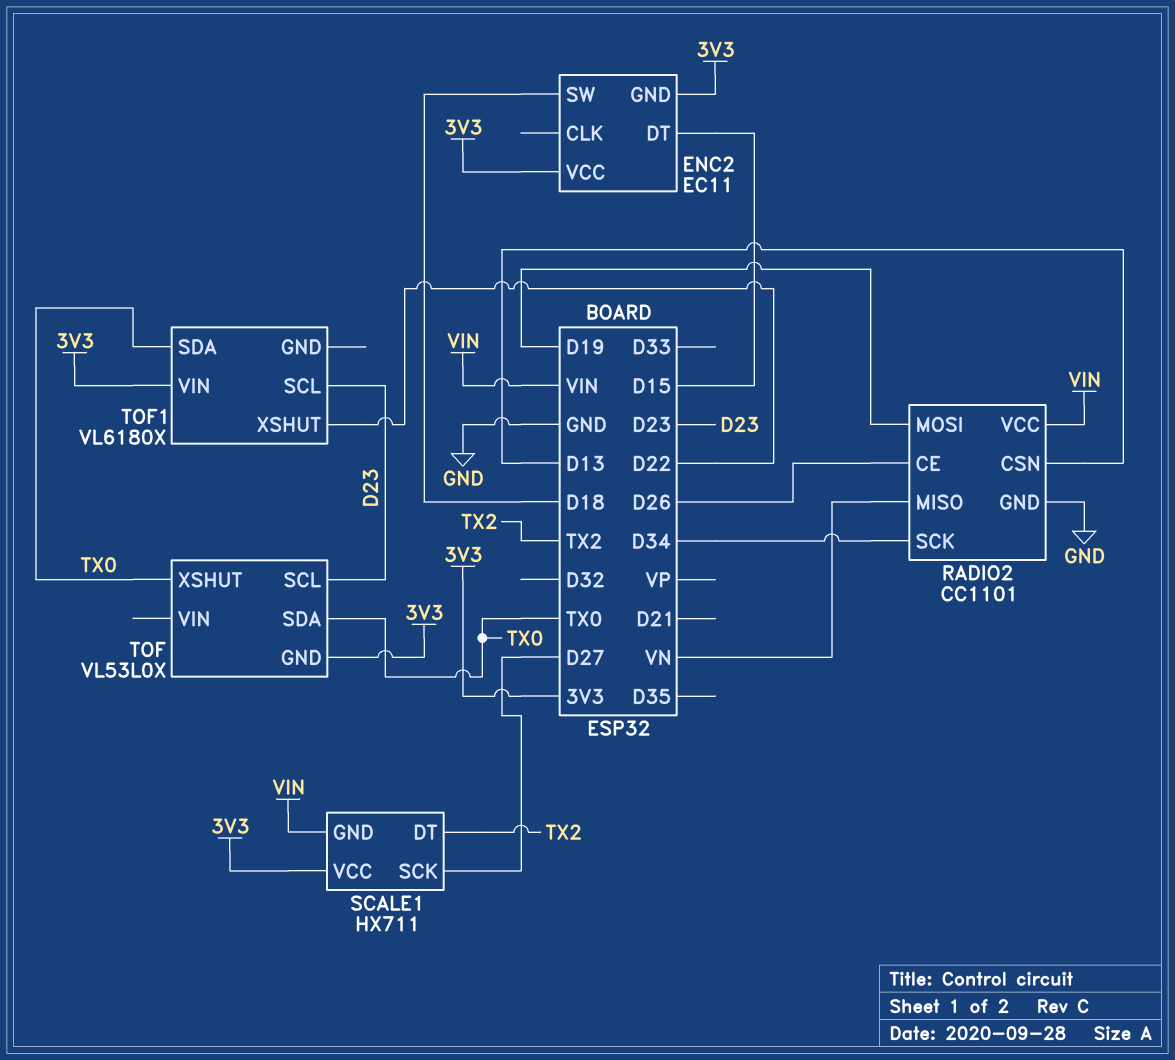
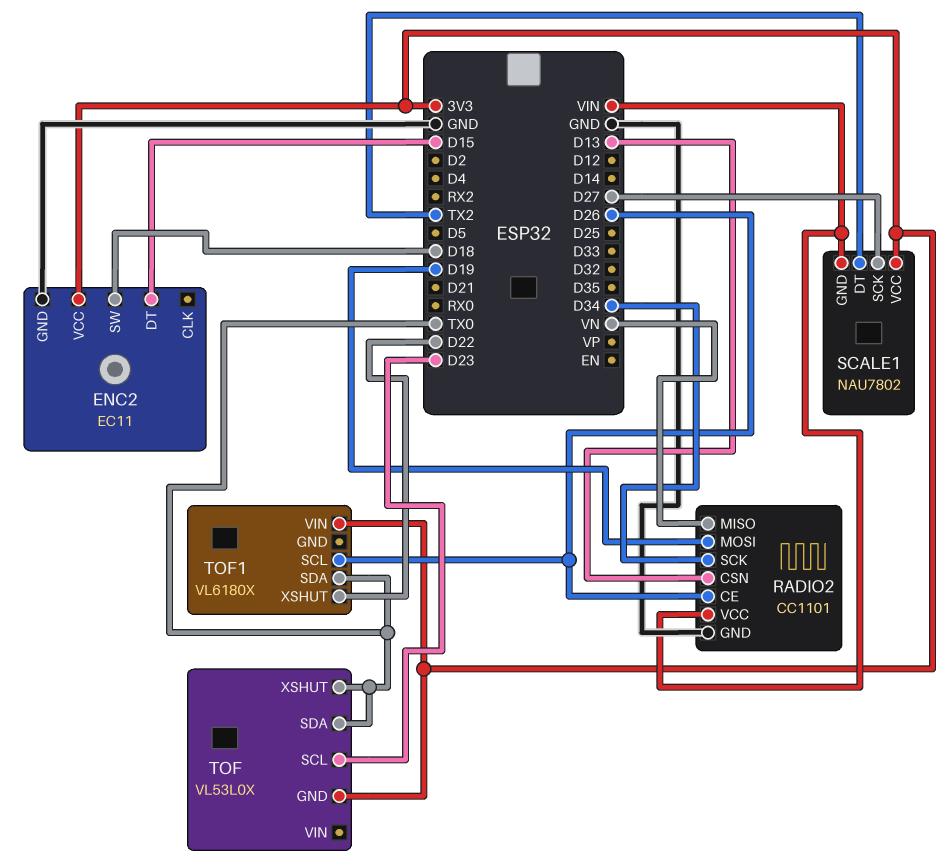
ENC2 pin GND: 3V3 -> GND
SCALE1: HX711 -> NAU7802
TOF1 pin SCL: D23 -> D26

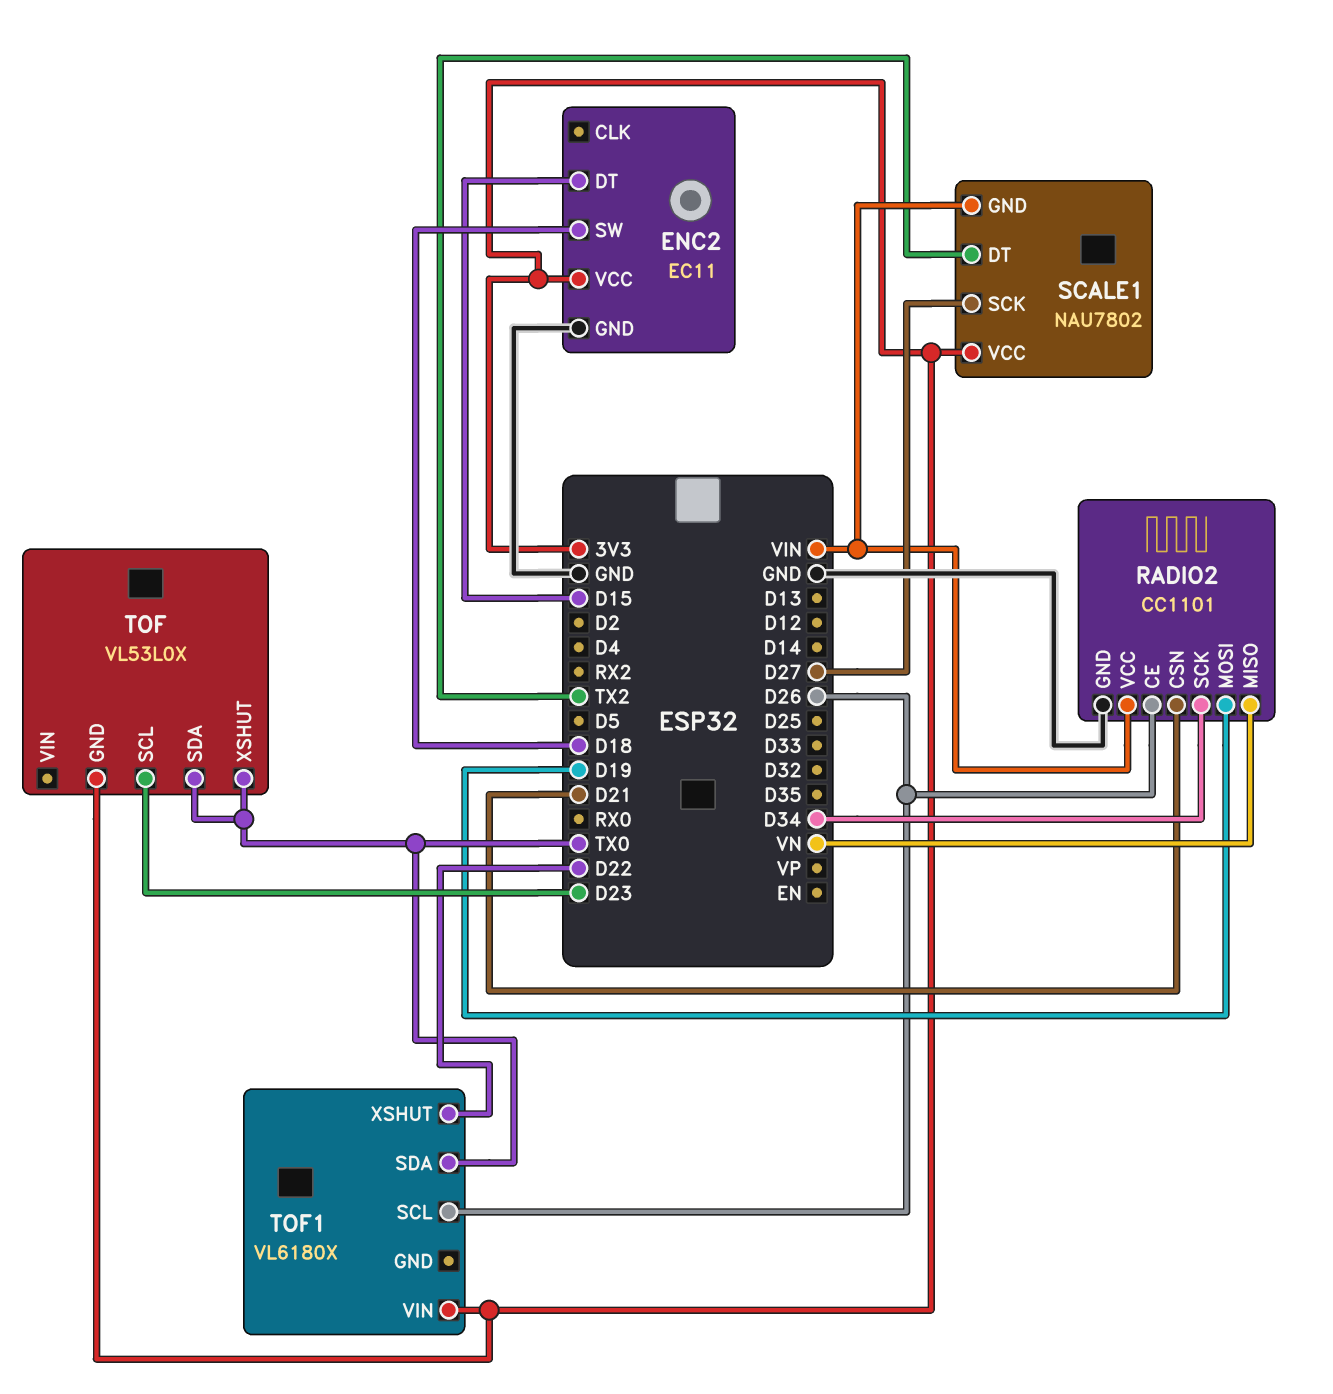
RADIO2 pin CSN: D13 -> D21

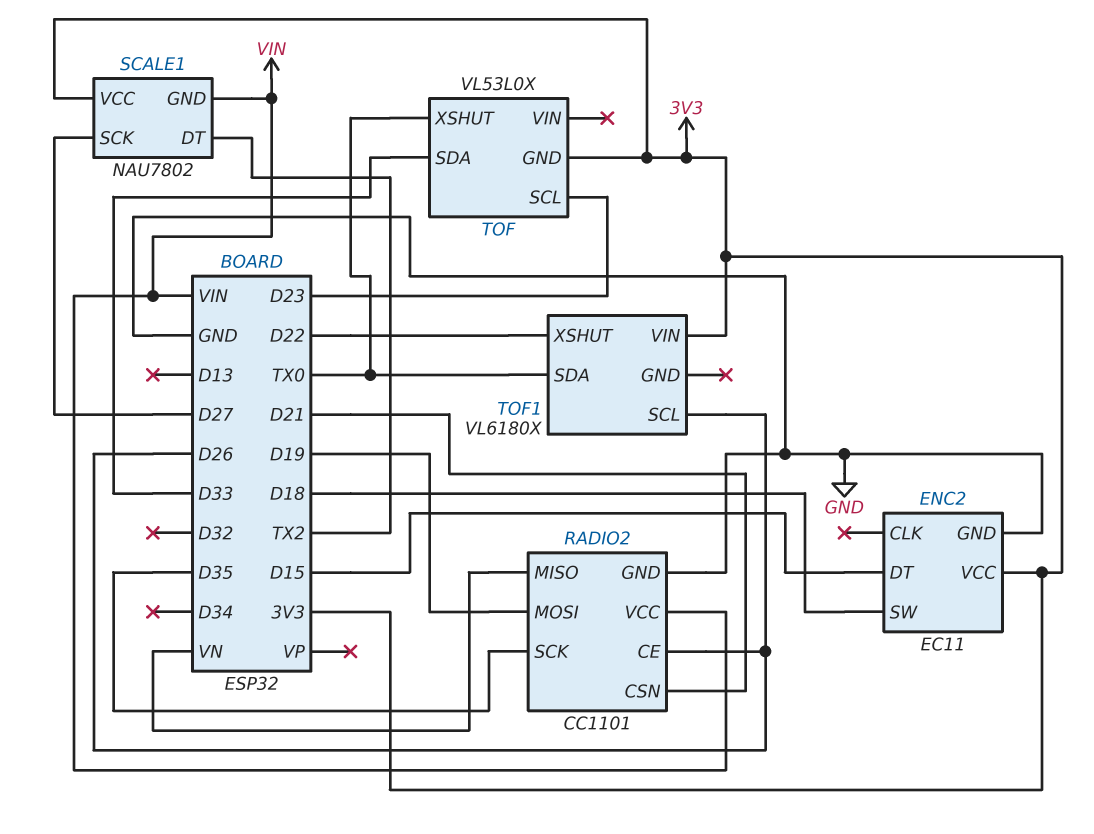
RADIO2 pin SCK: D34 -> D35
TOF pin SDA: TX0 -> D33

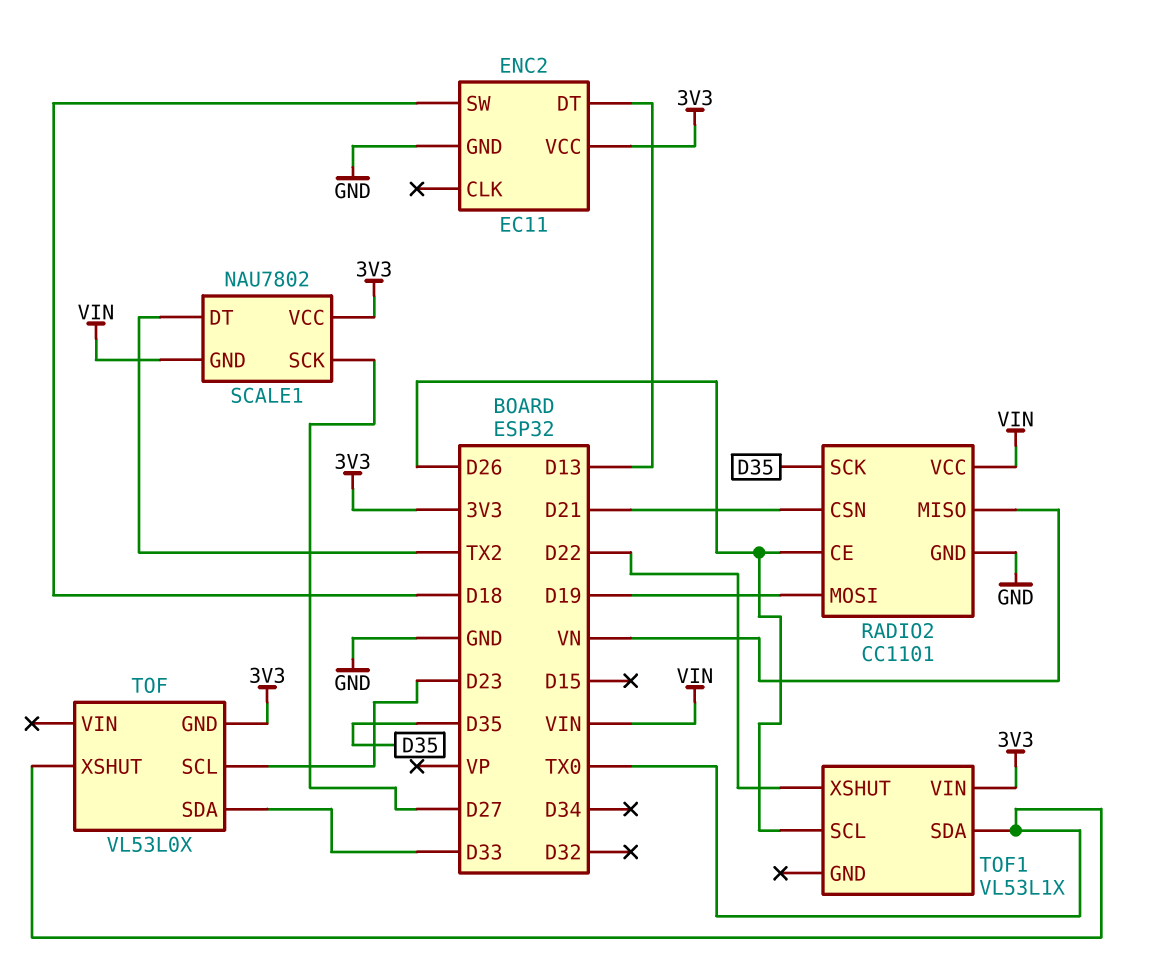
ENC2 pin DT: D15 -> D13
TOF1: VL6180X -> VL53L1X

